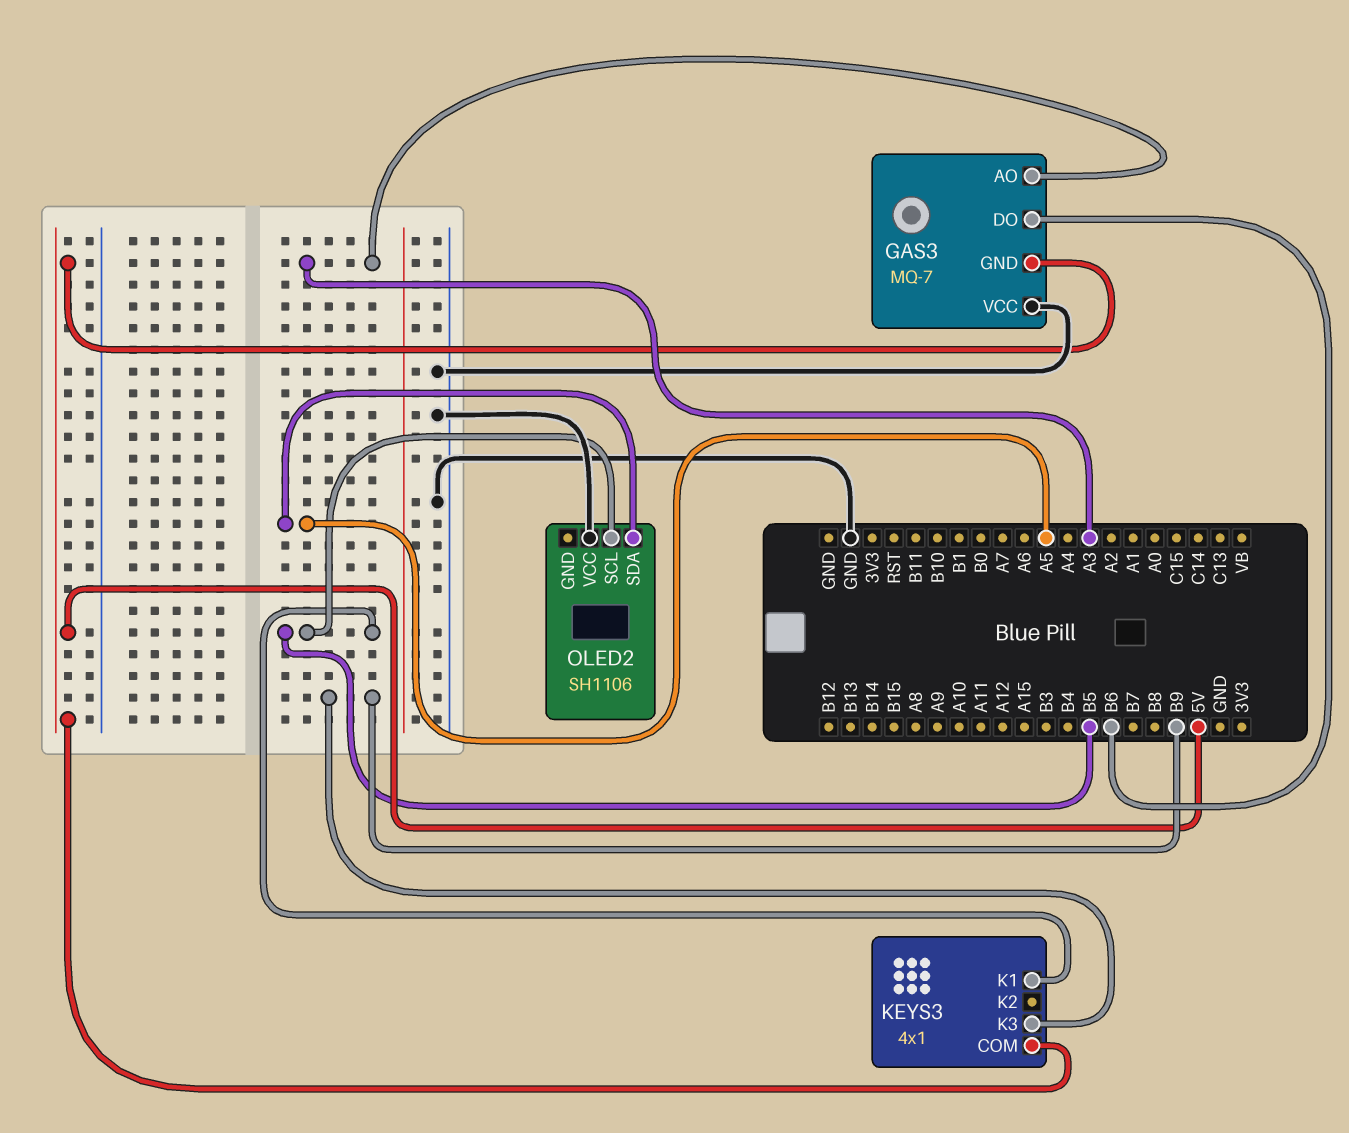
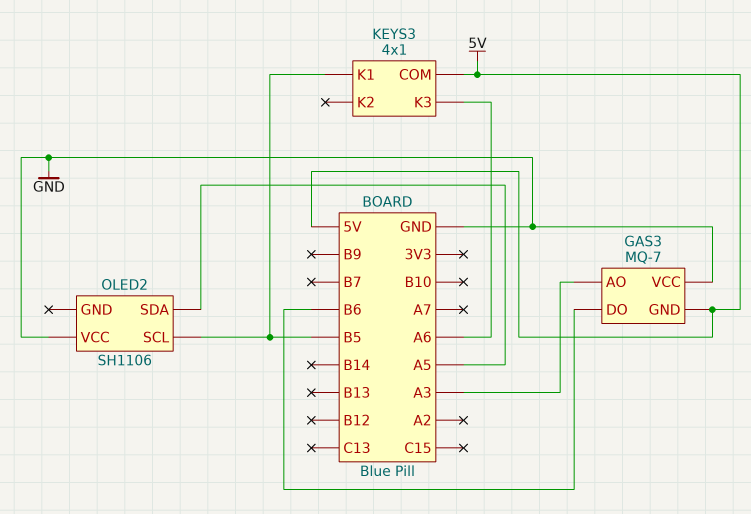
KEYS3 pin K3: B9 -> A6

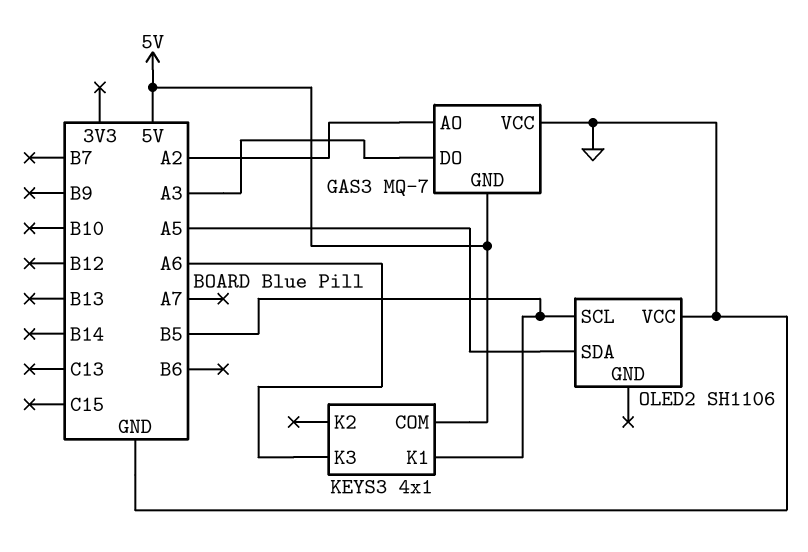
GAS3 pin AO: A3 -> A2
GAS3 pin DO: B6 -> A3

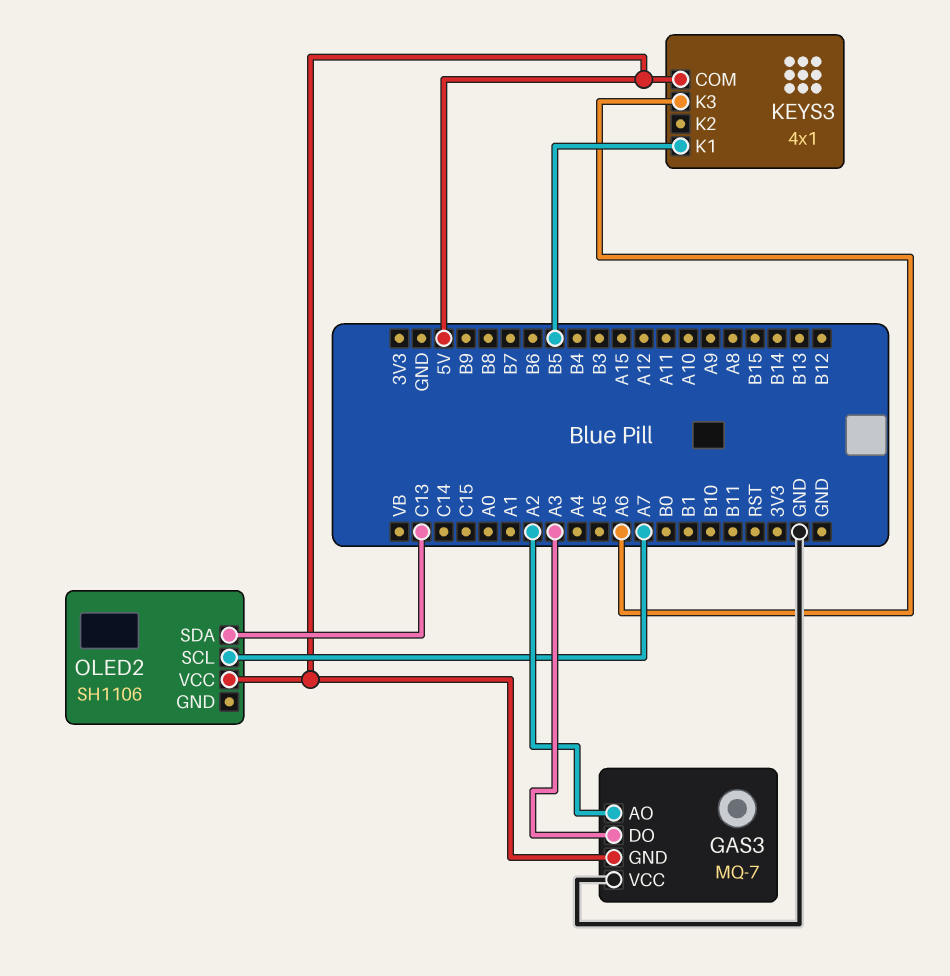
OLED2 pin SCL: B5 -> A7
OLED2 pin SDA: A5 -> C13
OLED2 pin VCC: GND -> 5V

